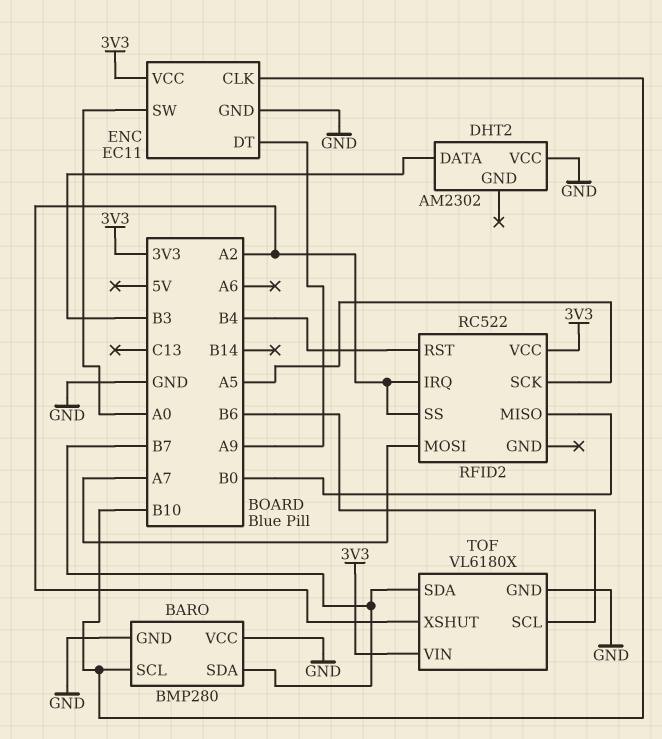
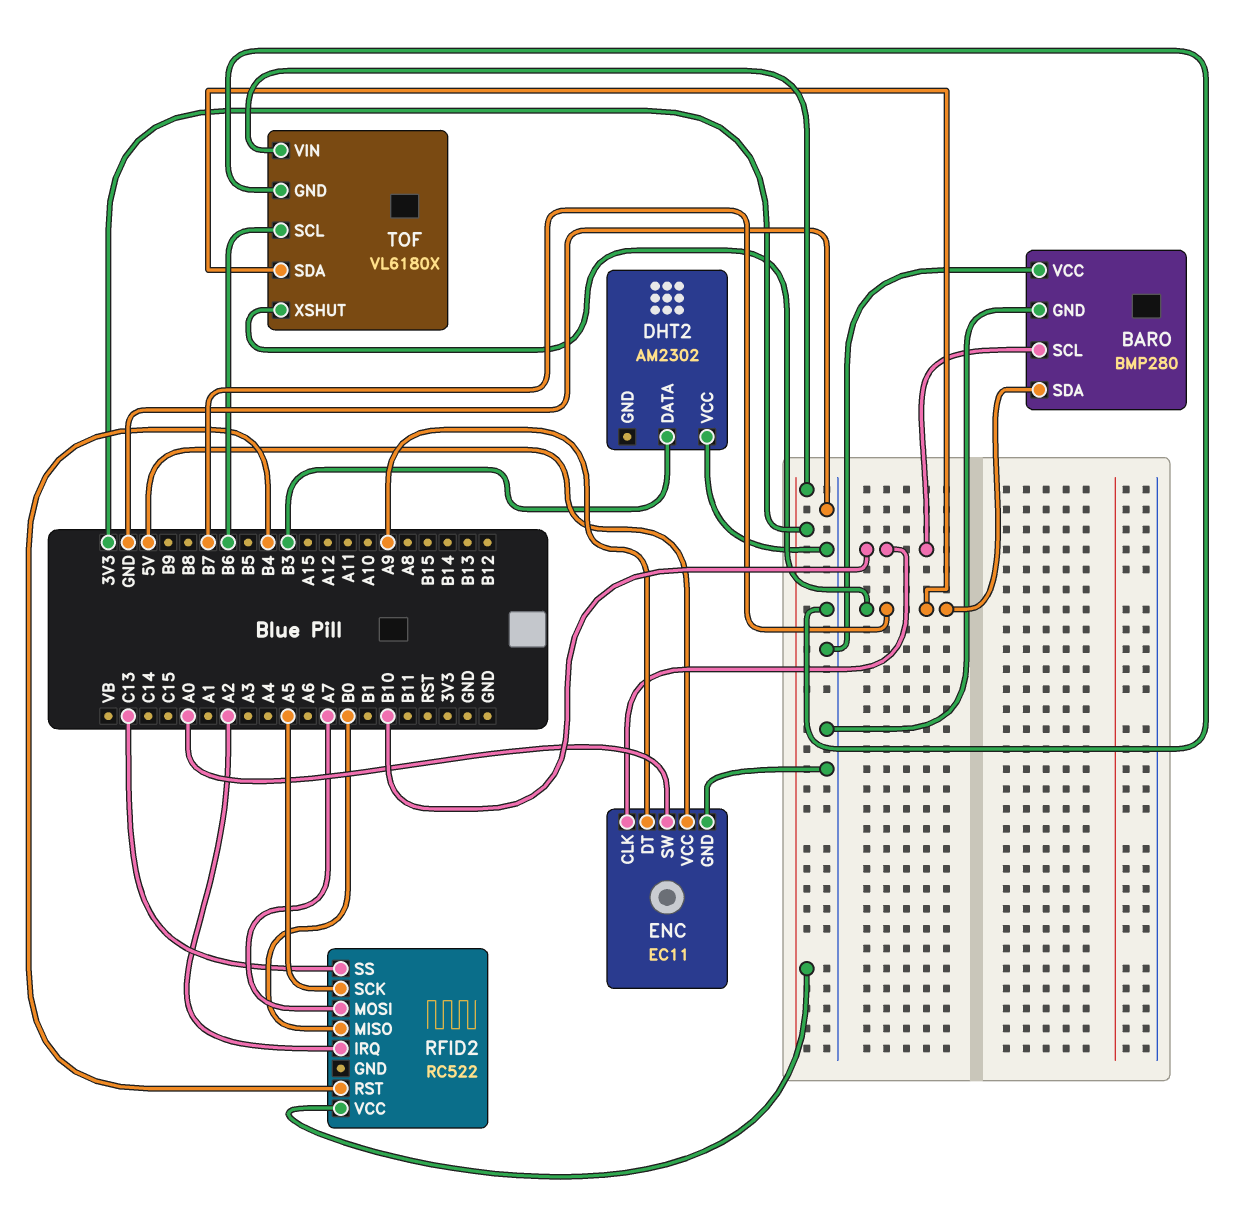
ENC pin VCC: 3V3 -> 5V
RFID2 pin SS: A2 -> C13
TOF pin XSHUT: A2 -> B7

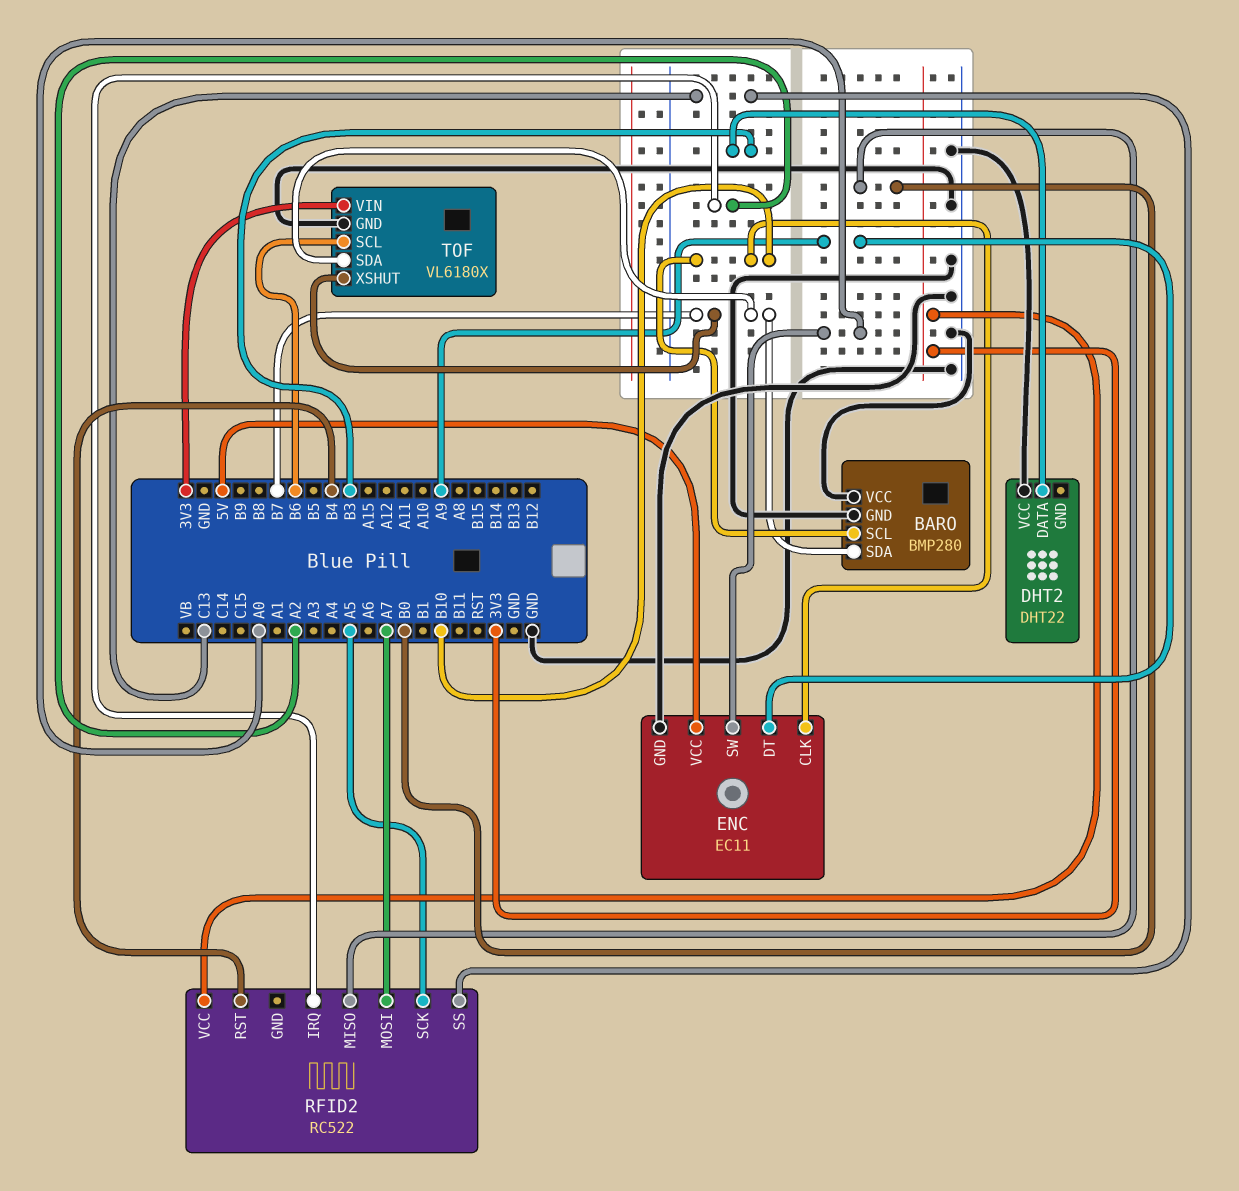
DHT2: AM2302 -> DHT22

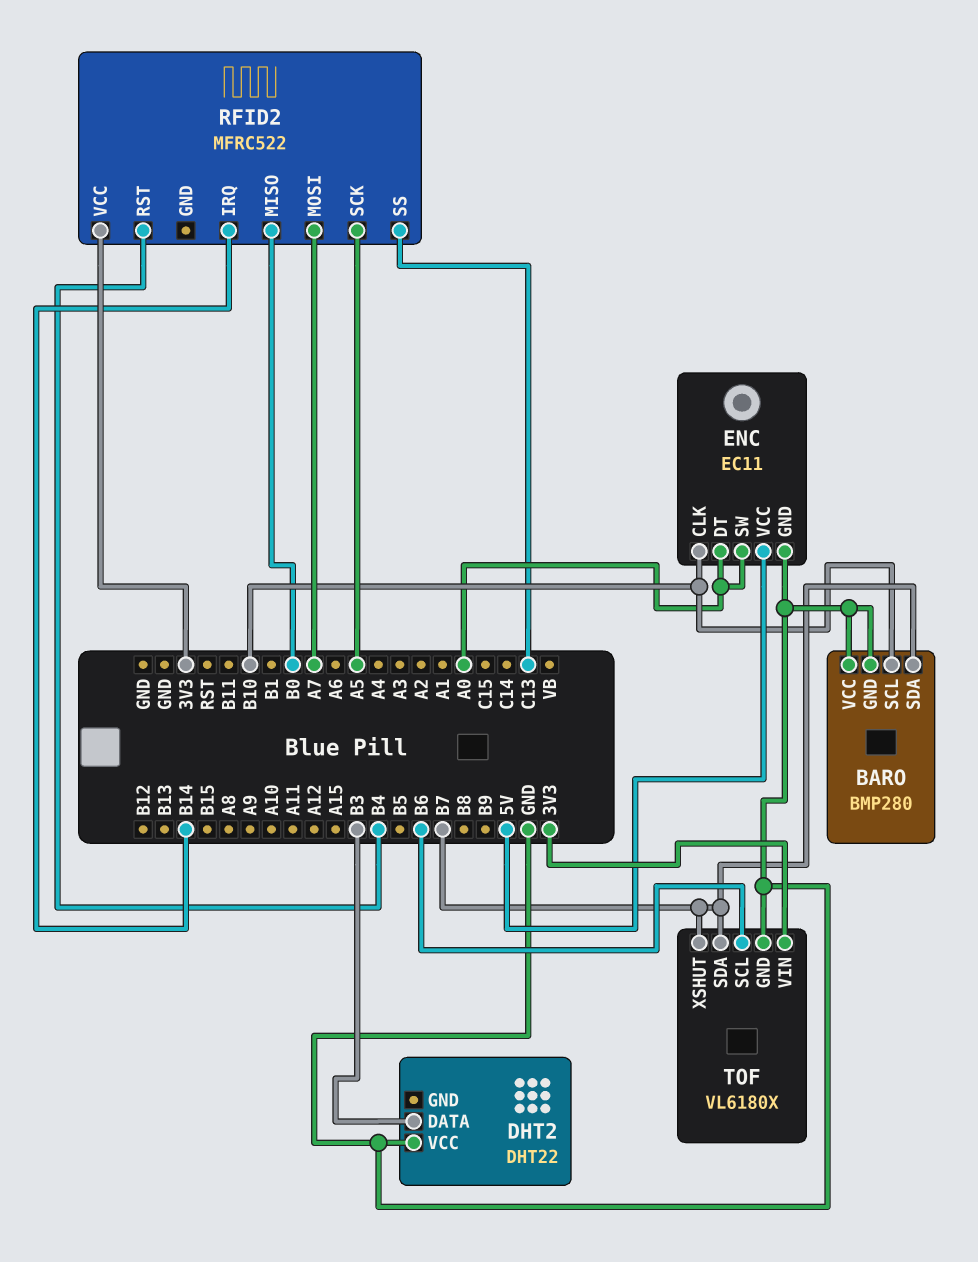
ENC pin DT: A9 -> A0
RFID2: RC522 -> MFRC522
RFID2 pin IRQ: A2 -> B14

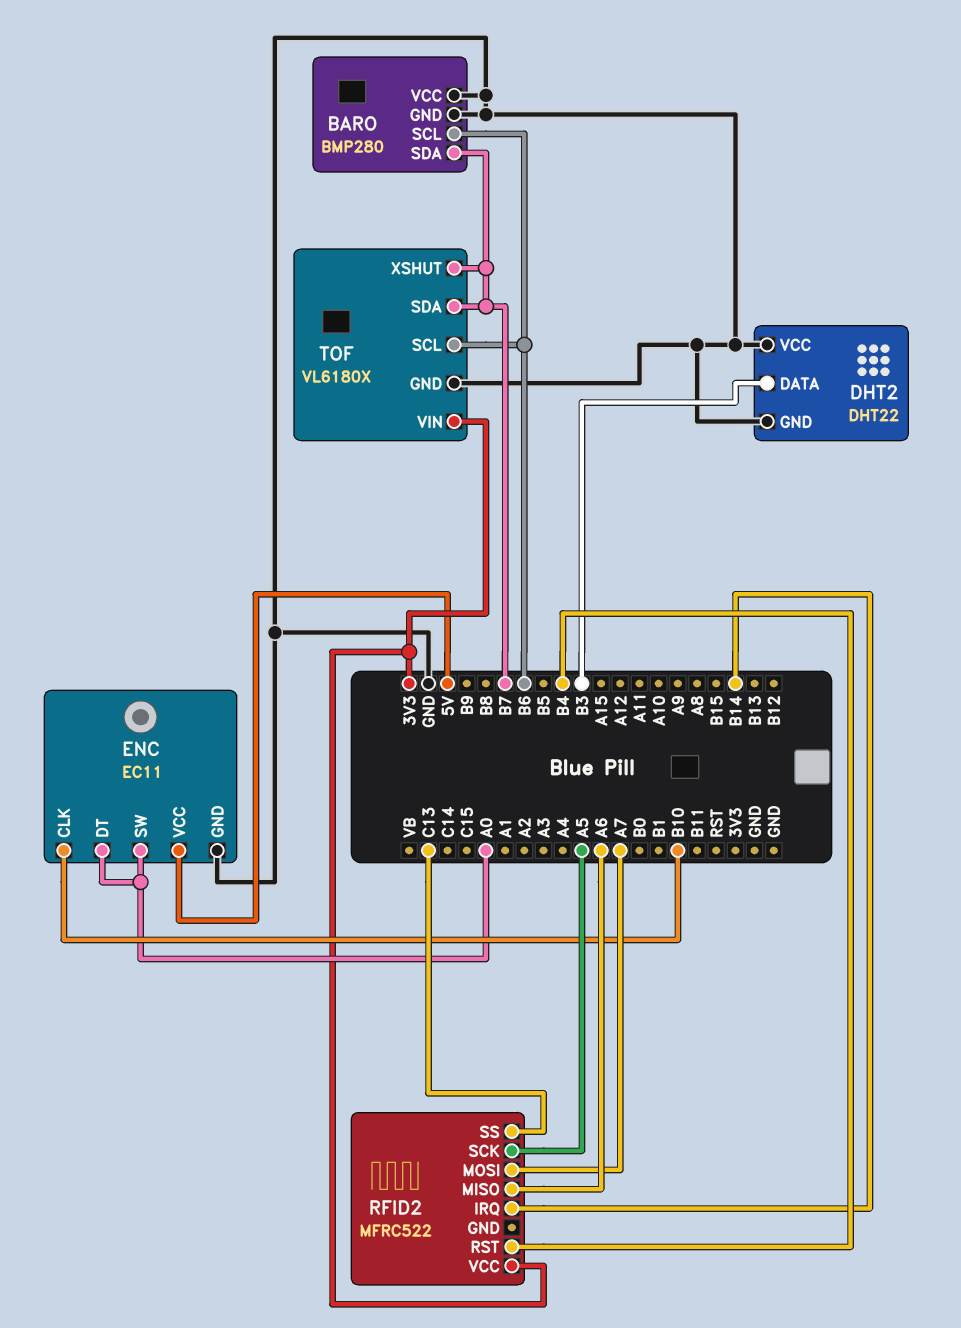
BARO pin SCL: B10 -> B6
DHT2 pin GND: none -> GND
RFID2 pin MISO: B0 -> A6

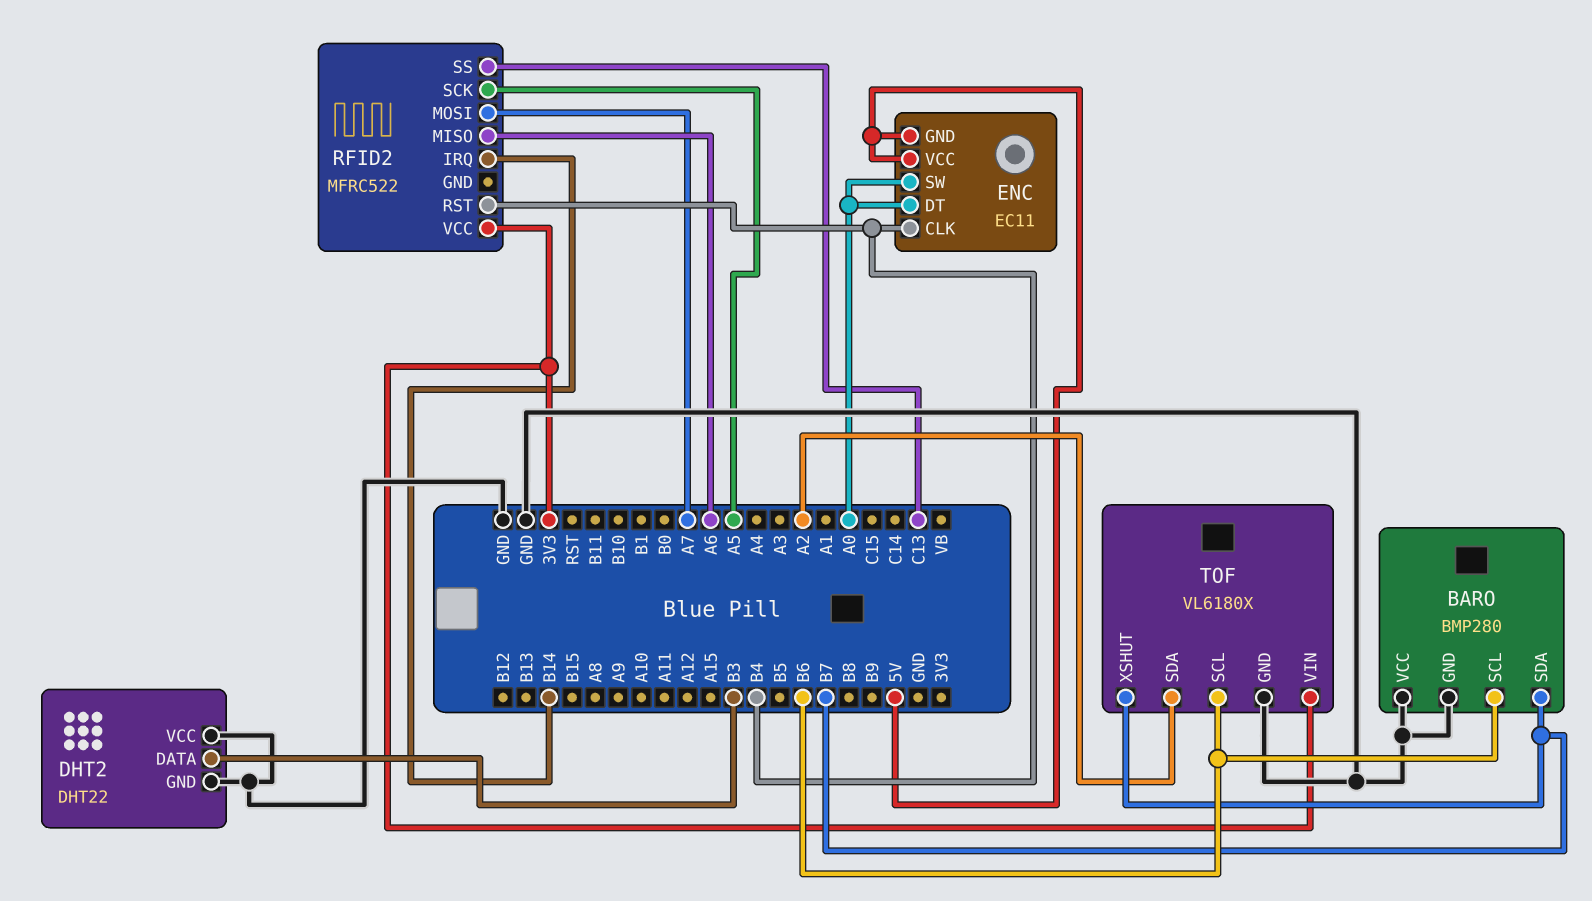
ENC pin CLK: B10 -> B4
ENC pin GND: GND -> 5V
TOF pin SDA: B7 -> A2

